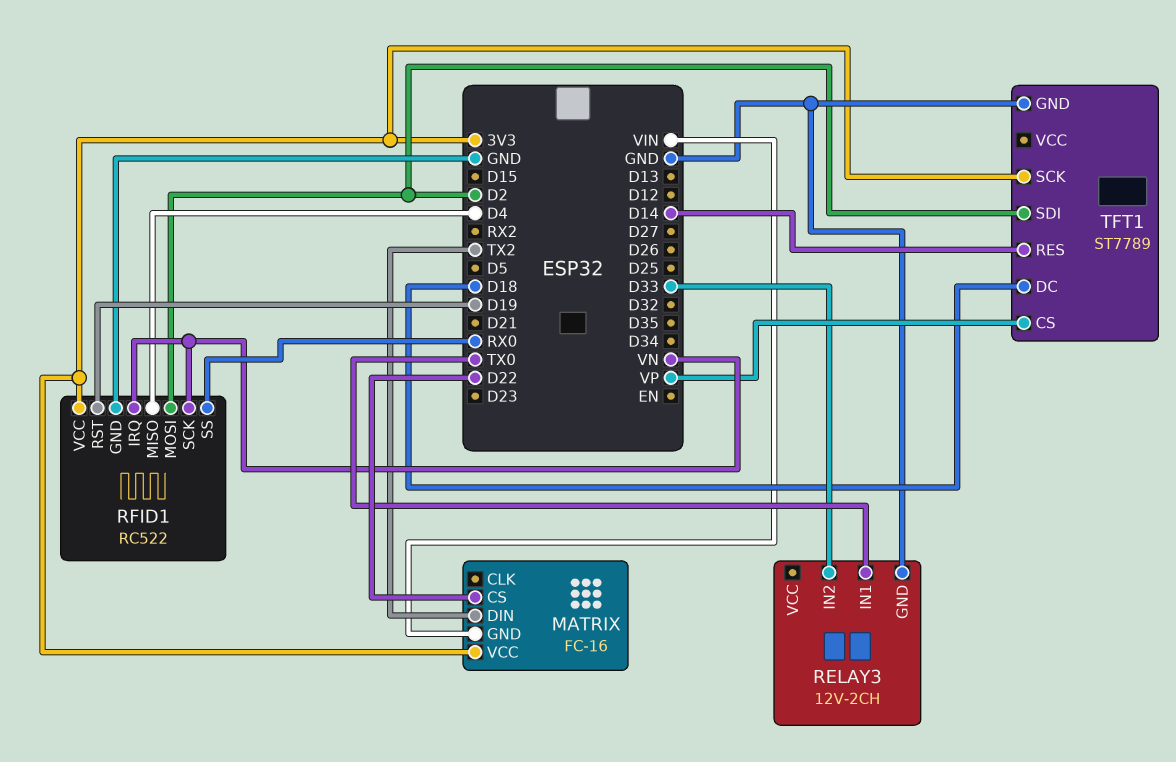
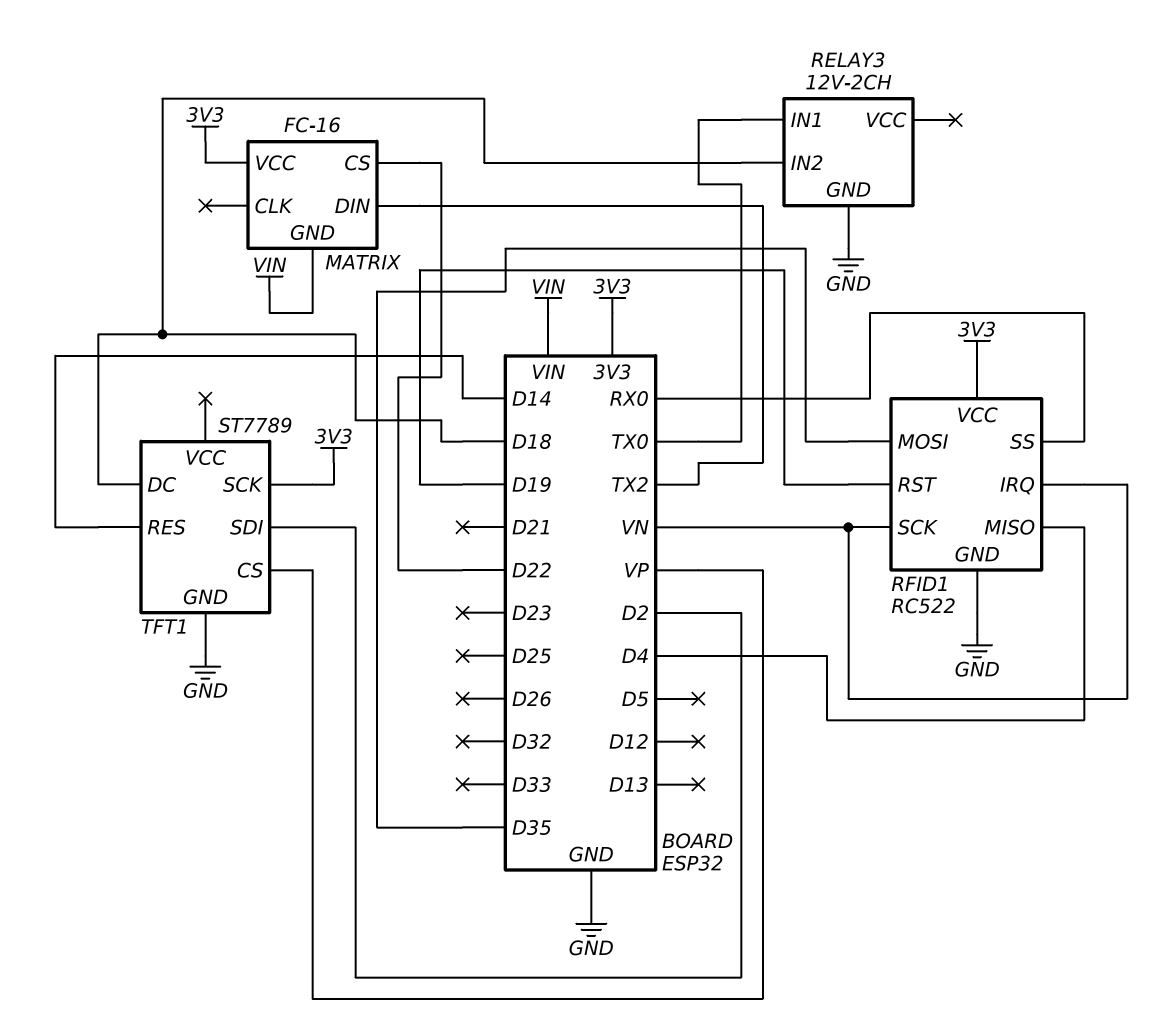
RELAY3 pin IN2: D33 -> D18
RFID1 pin MOSI: D2 -> D35

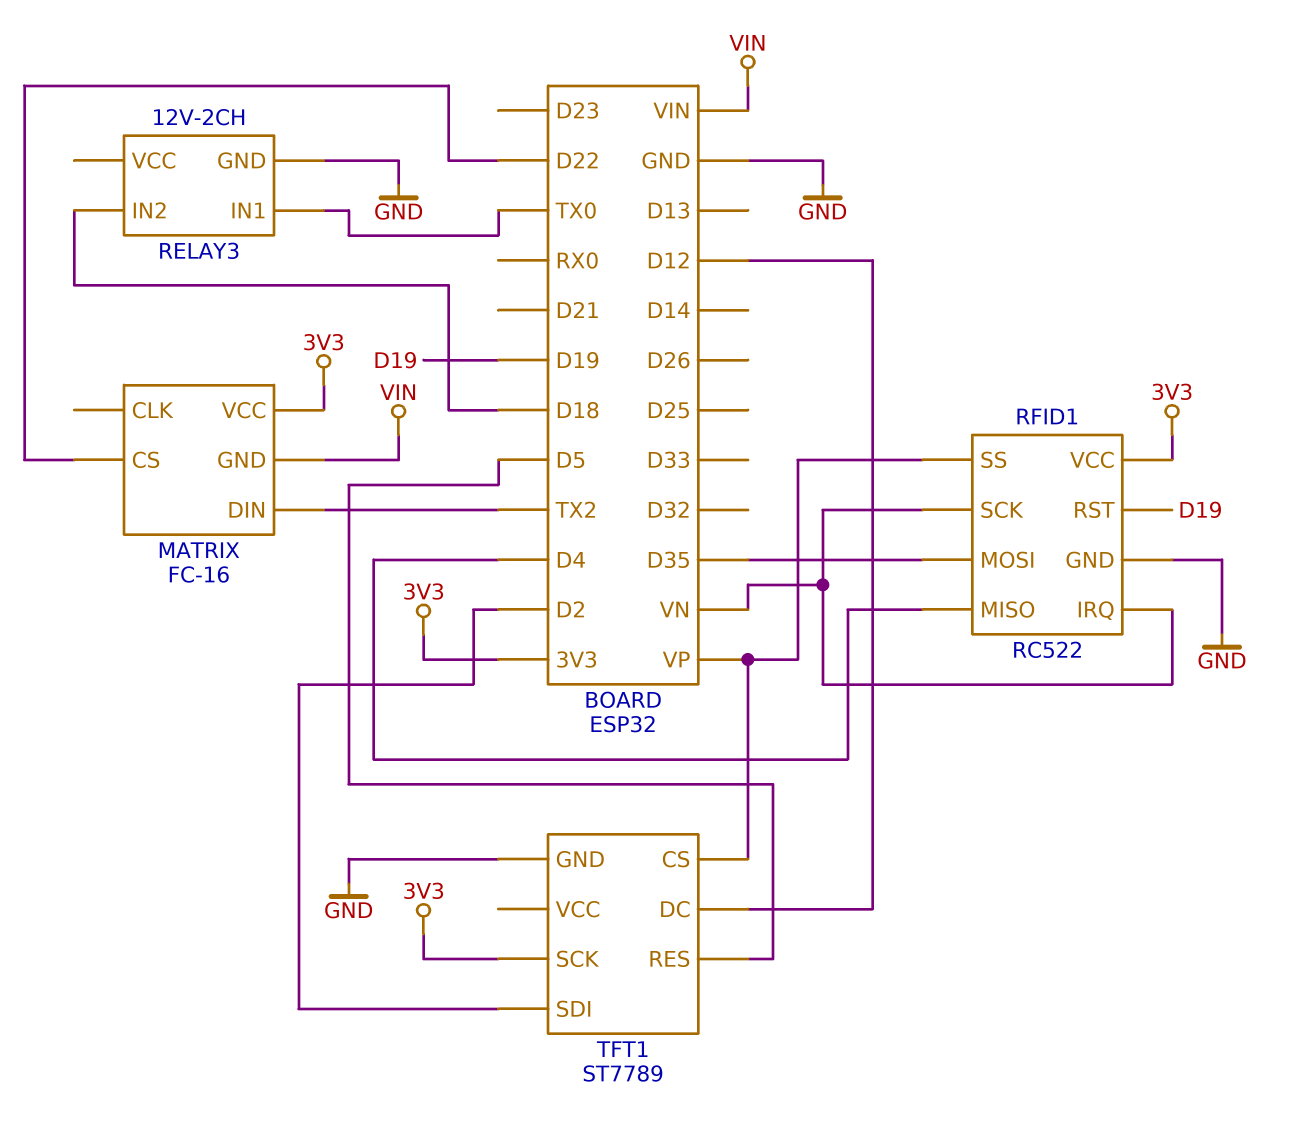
RFID1 pin SS: RX0 -> VP
TFT1 pin DC: D18 -> D12
TFT1 pin RES: D14 -> D5

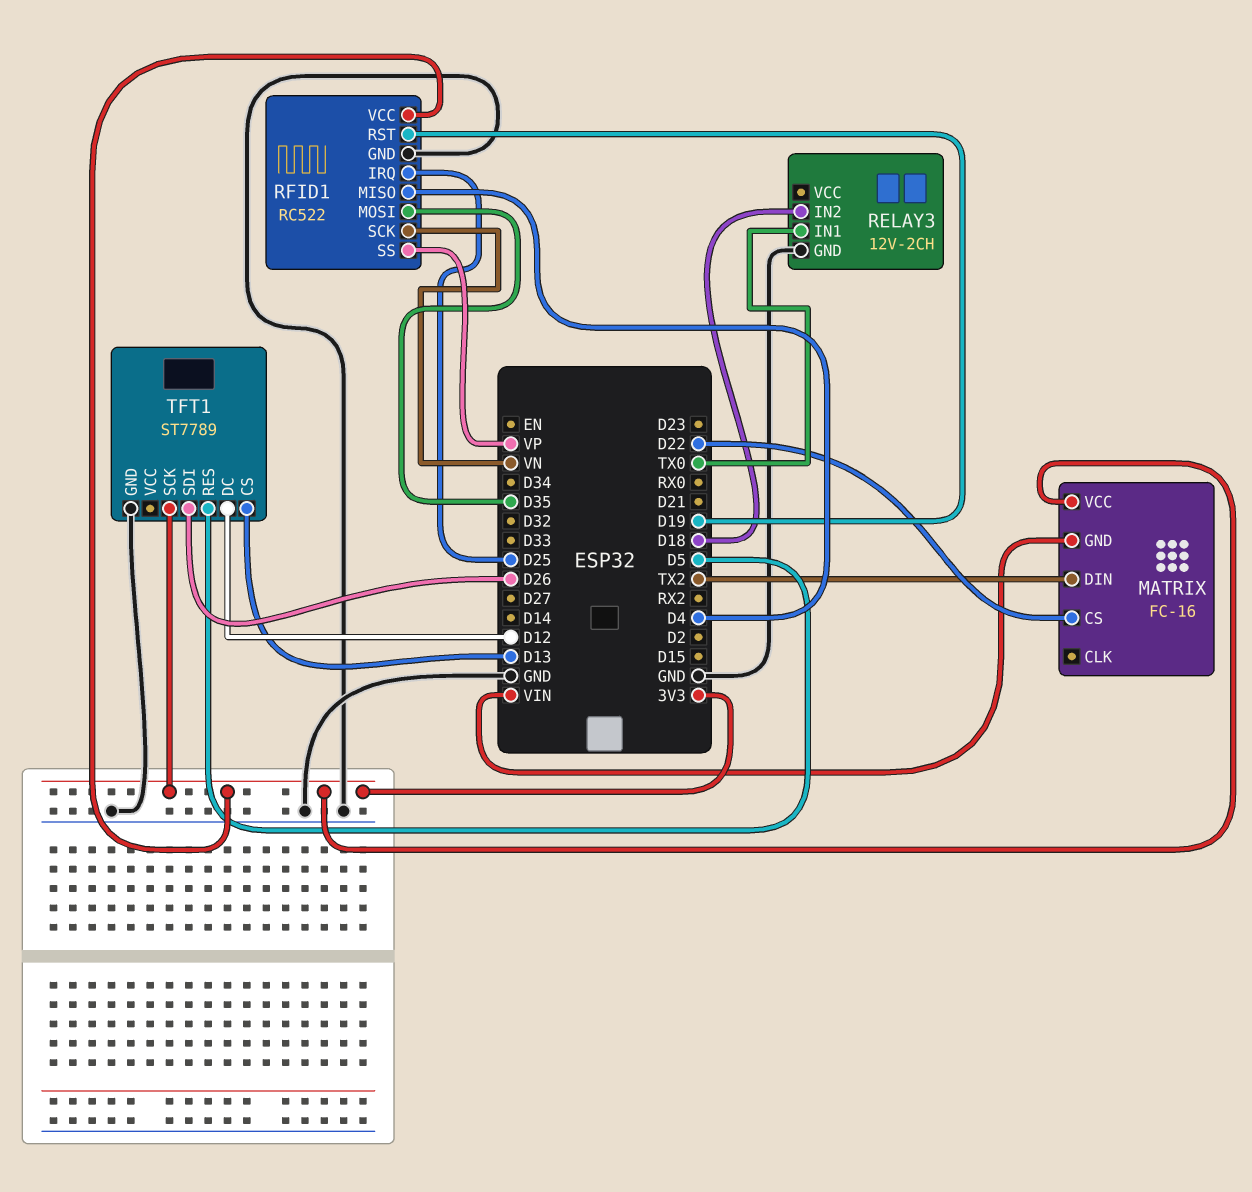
RFID1 pin IRQ: VN -> D25
TFT1 pin CS: VP -> D13
TFT1 pin SDI: D2 -> D26

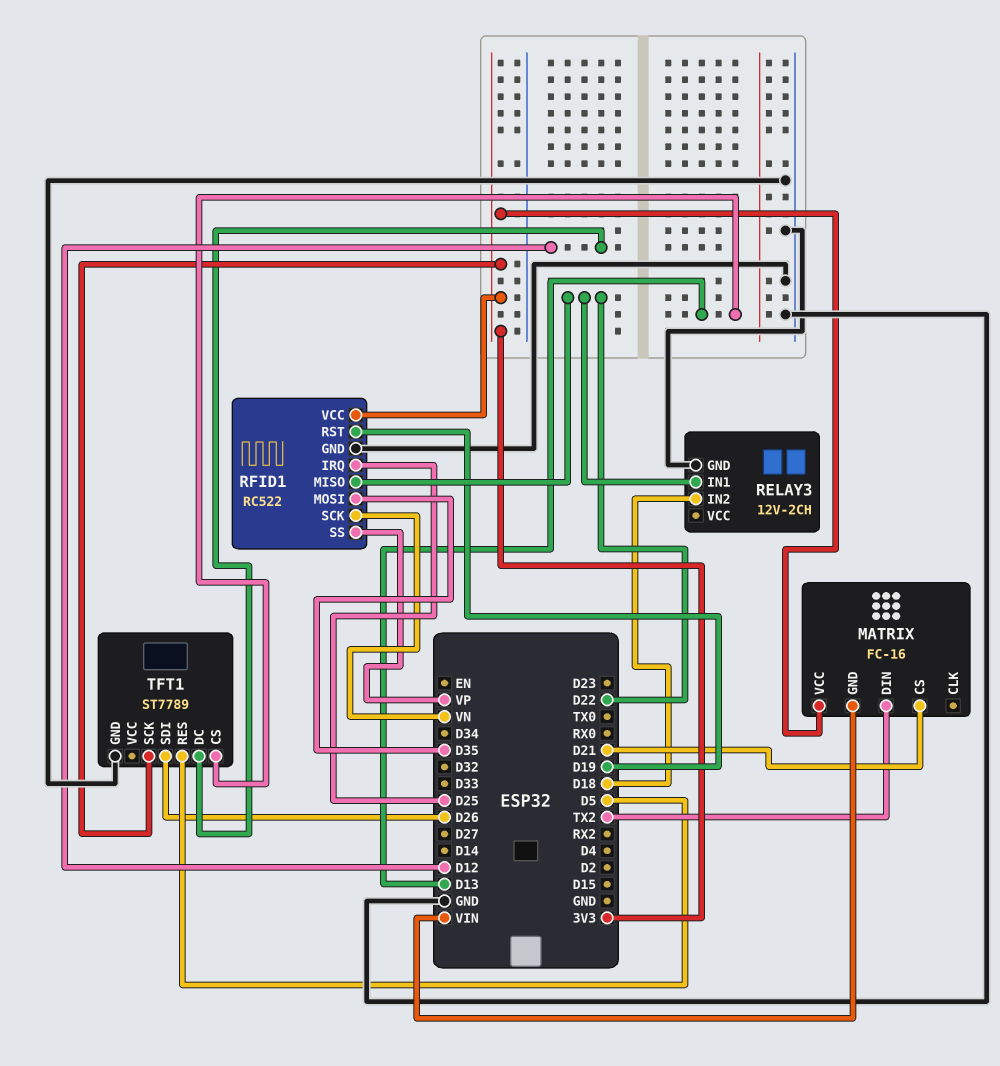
MATRIX pin CS: D22 -> D21
RELAY3 pin IN1: TX0 -> D22
RFID1 pin MISO: D4 -> D22

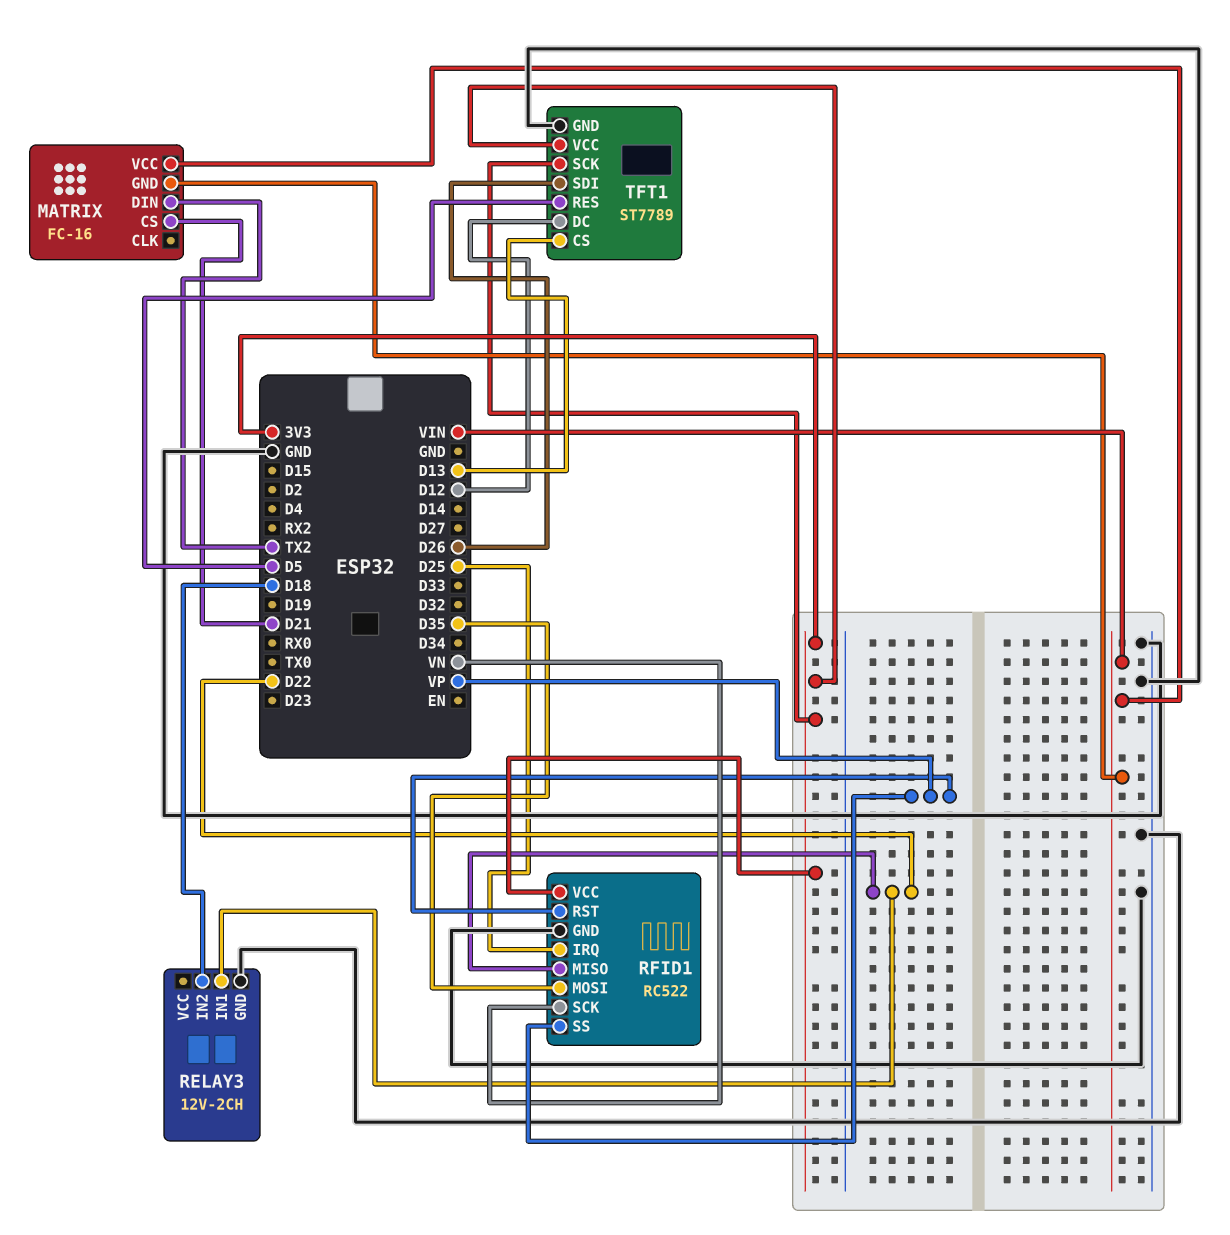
MATRIX pin VCC: 3V3 -> VIN
RFID1 pin RST: D19 -> VP
TFT1 pin VCC: none -> 3V3

